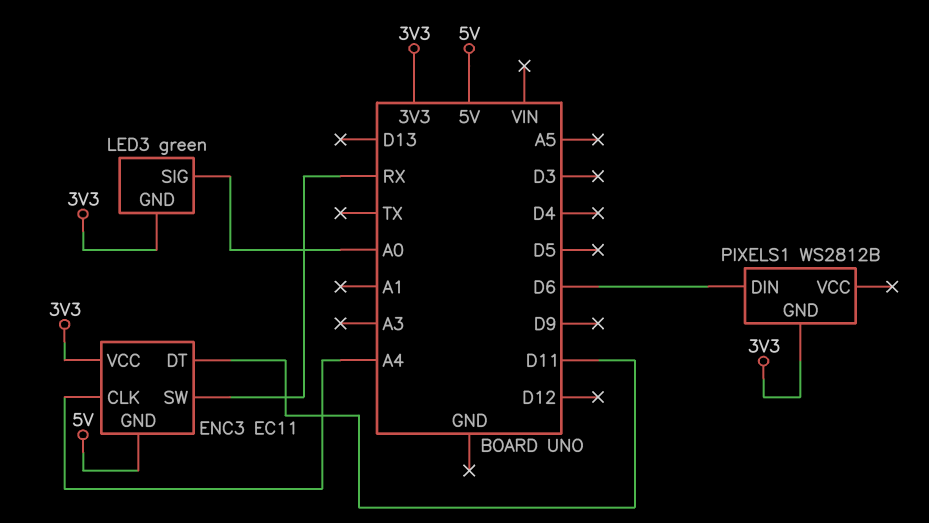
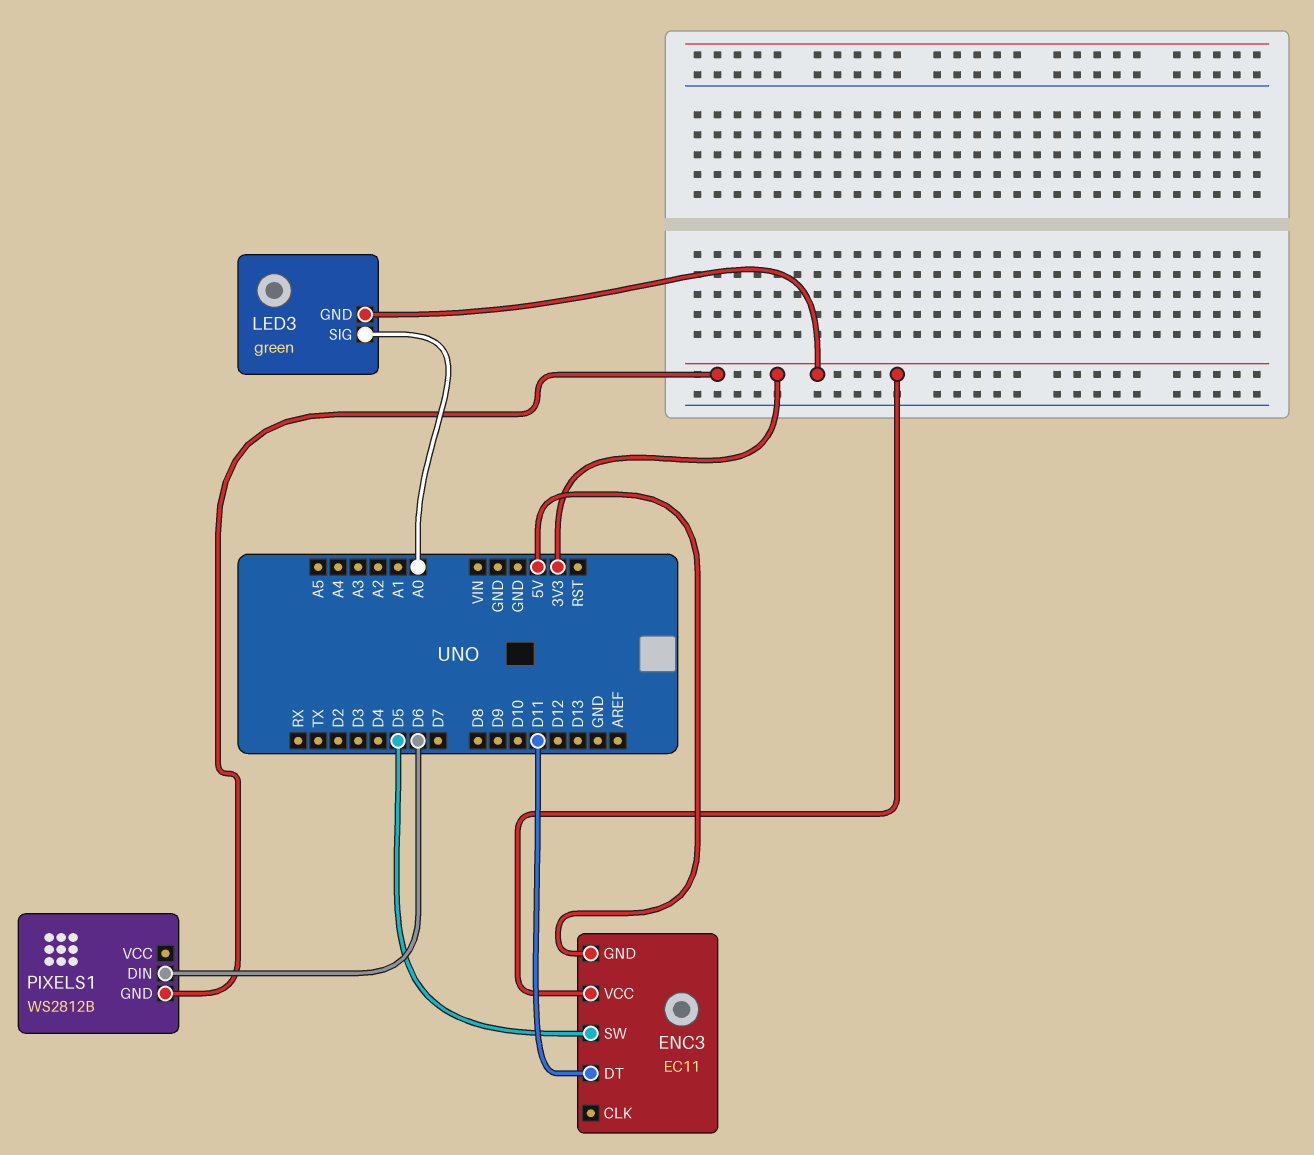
ENC3 pin CLK: A4 -> none
ENC3 pin SW: RX -> D5

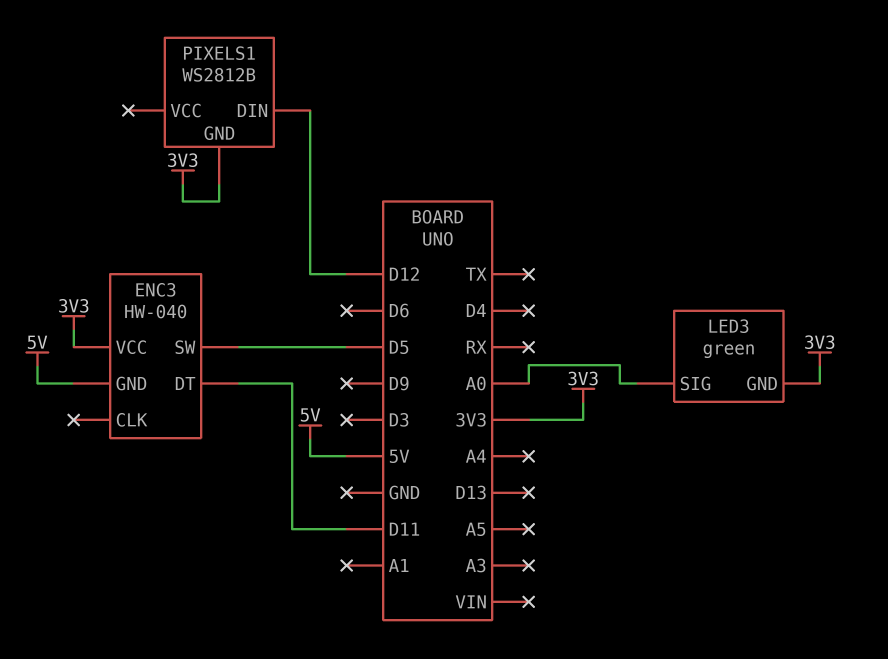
ENC3: EC11 -> HW-040
PIXELS1 pin DIN: D6 -> D12

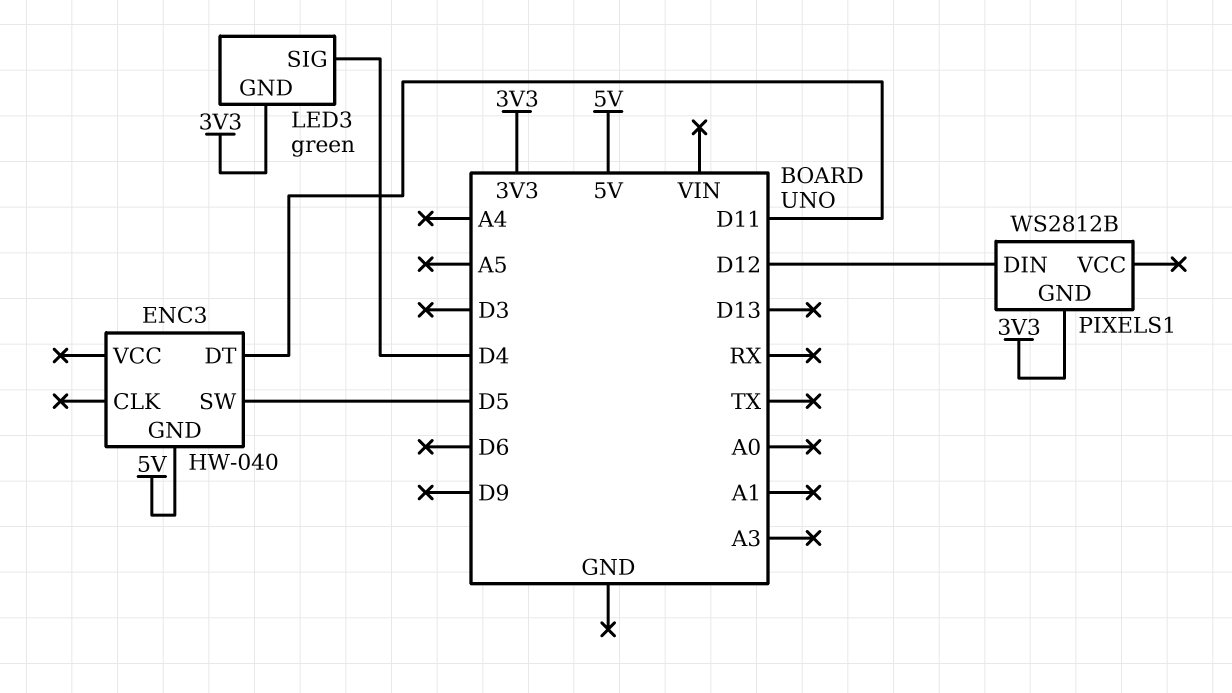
ENC3 pin VCC: 3V3 -> none
LED3 pin SIG: A0 -> D4

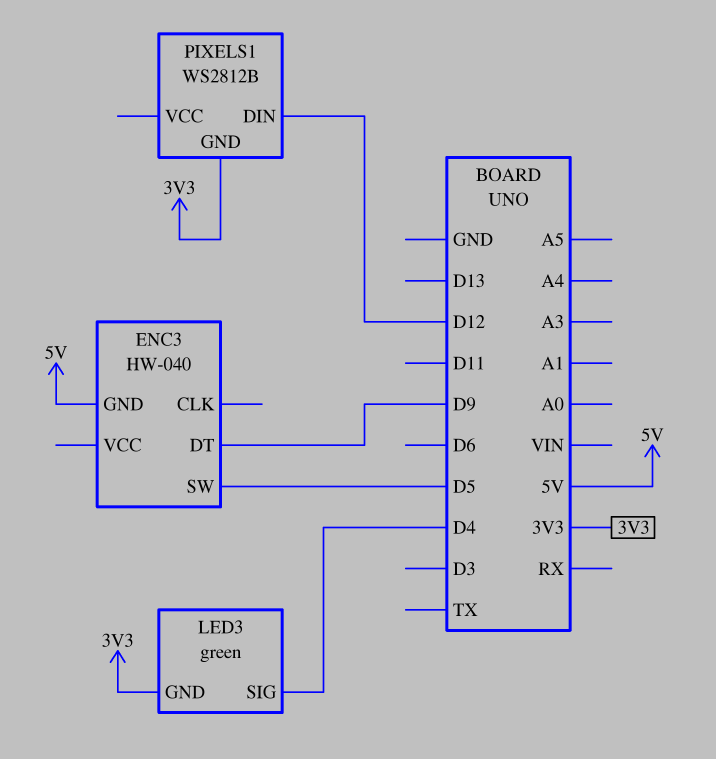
ENC3 pin DT: D11 -> D9

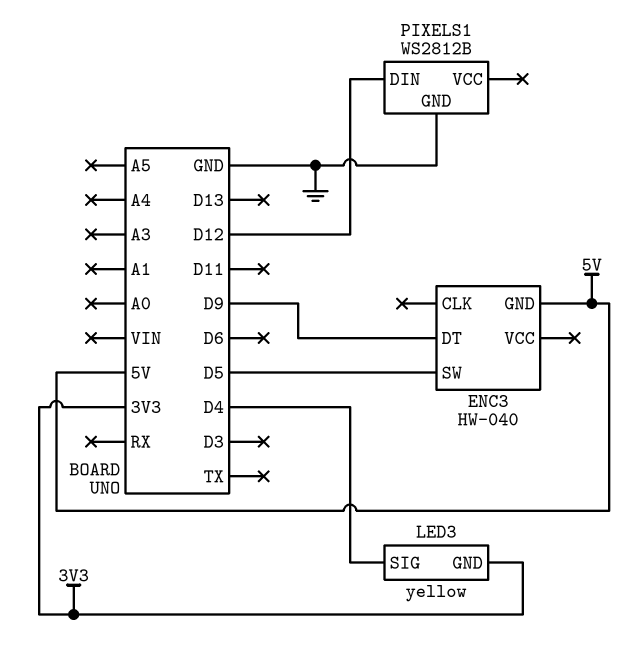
LED3: green -> yellow
PIXELS1 pin GND: 3V3 -> GND

